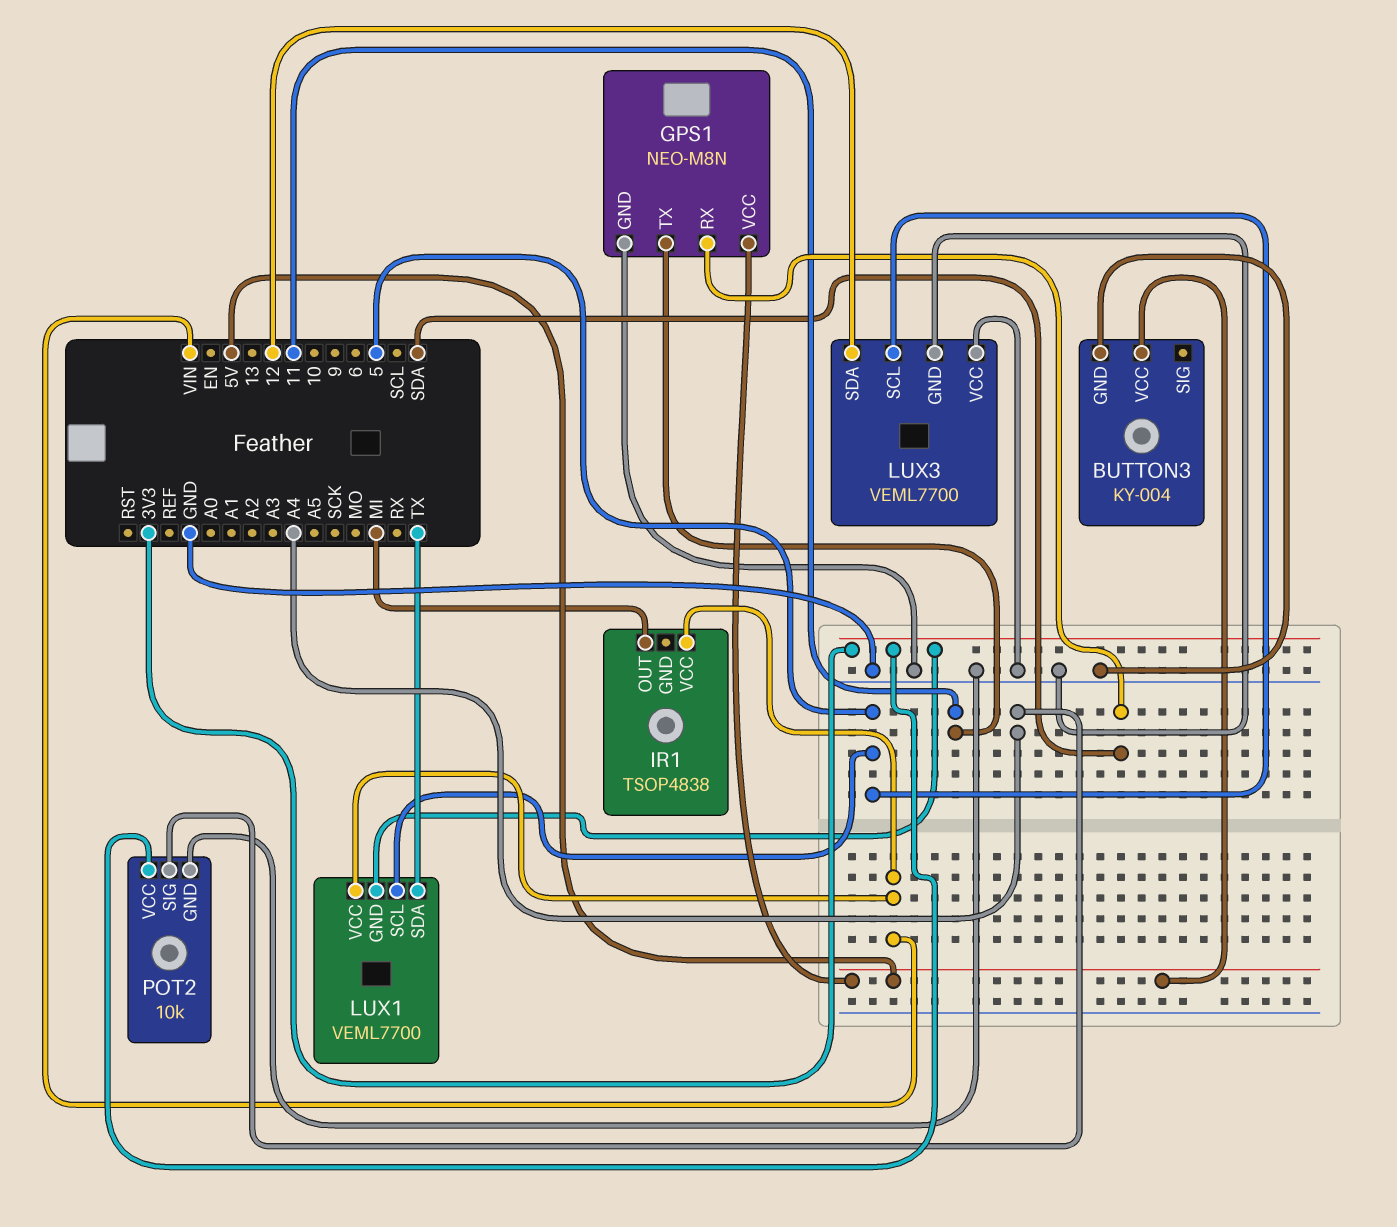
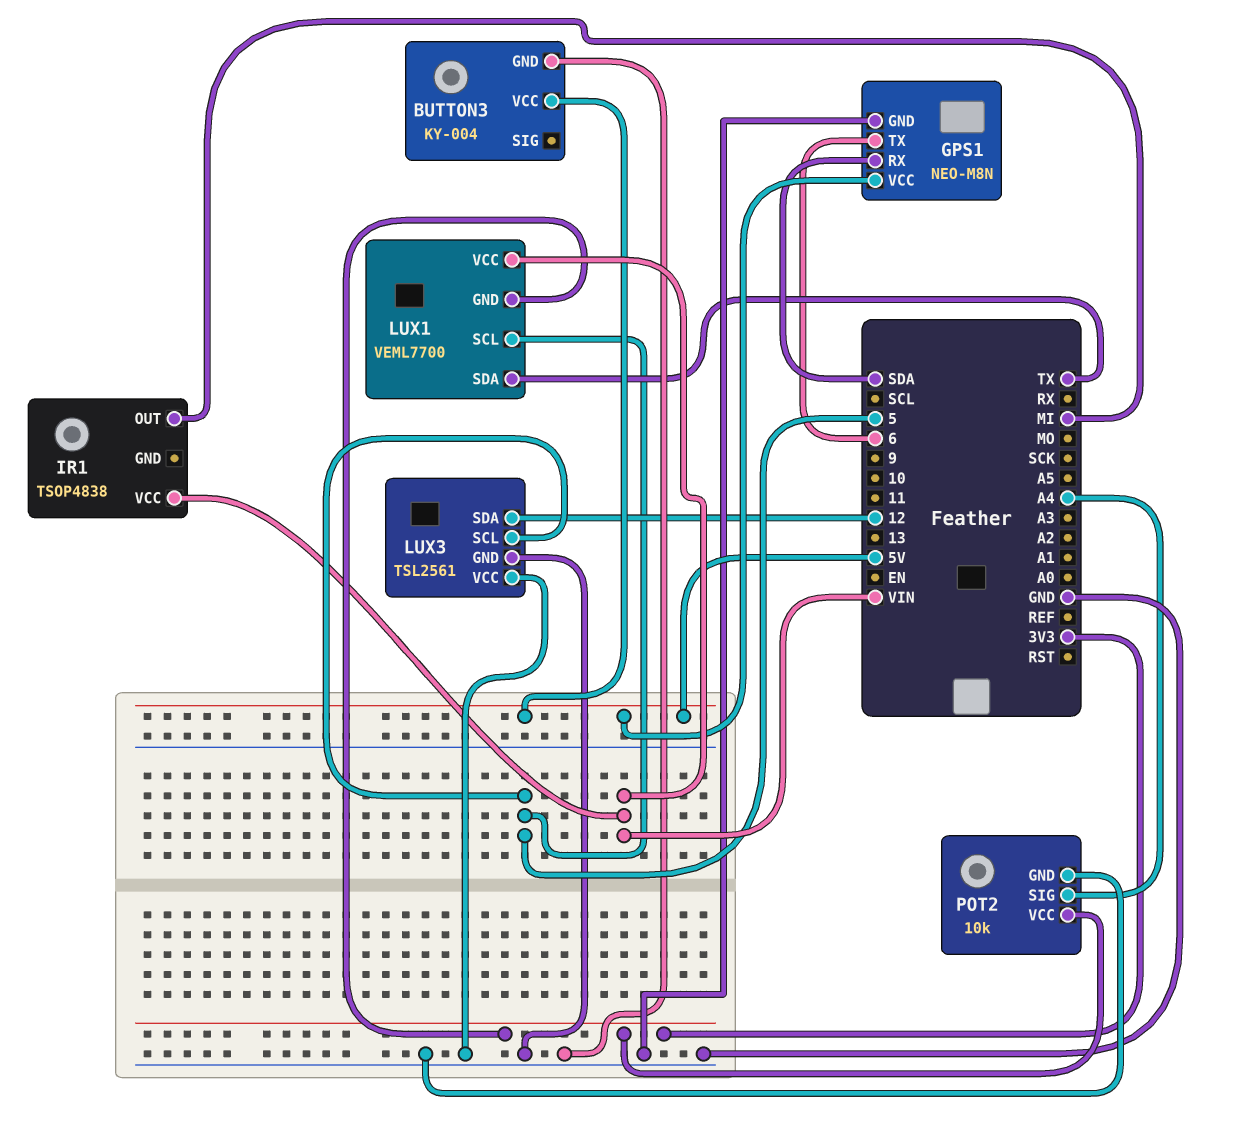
GPS1 pin TX: 11 -> 6
LUX3: VEML7700 -> TSL2561

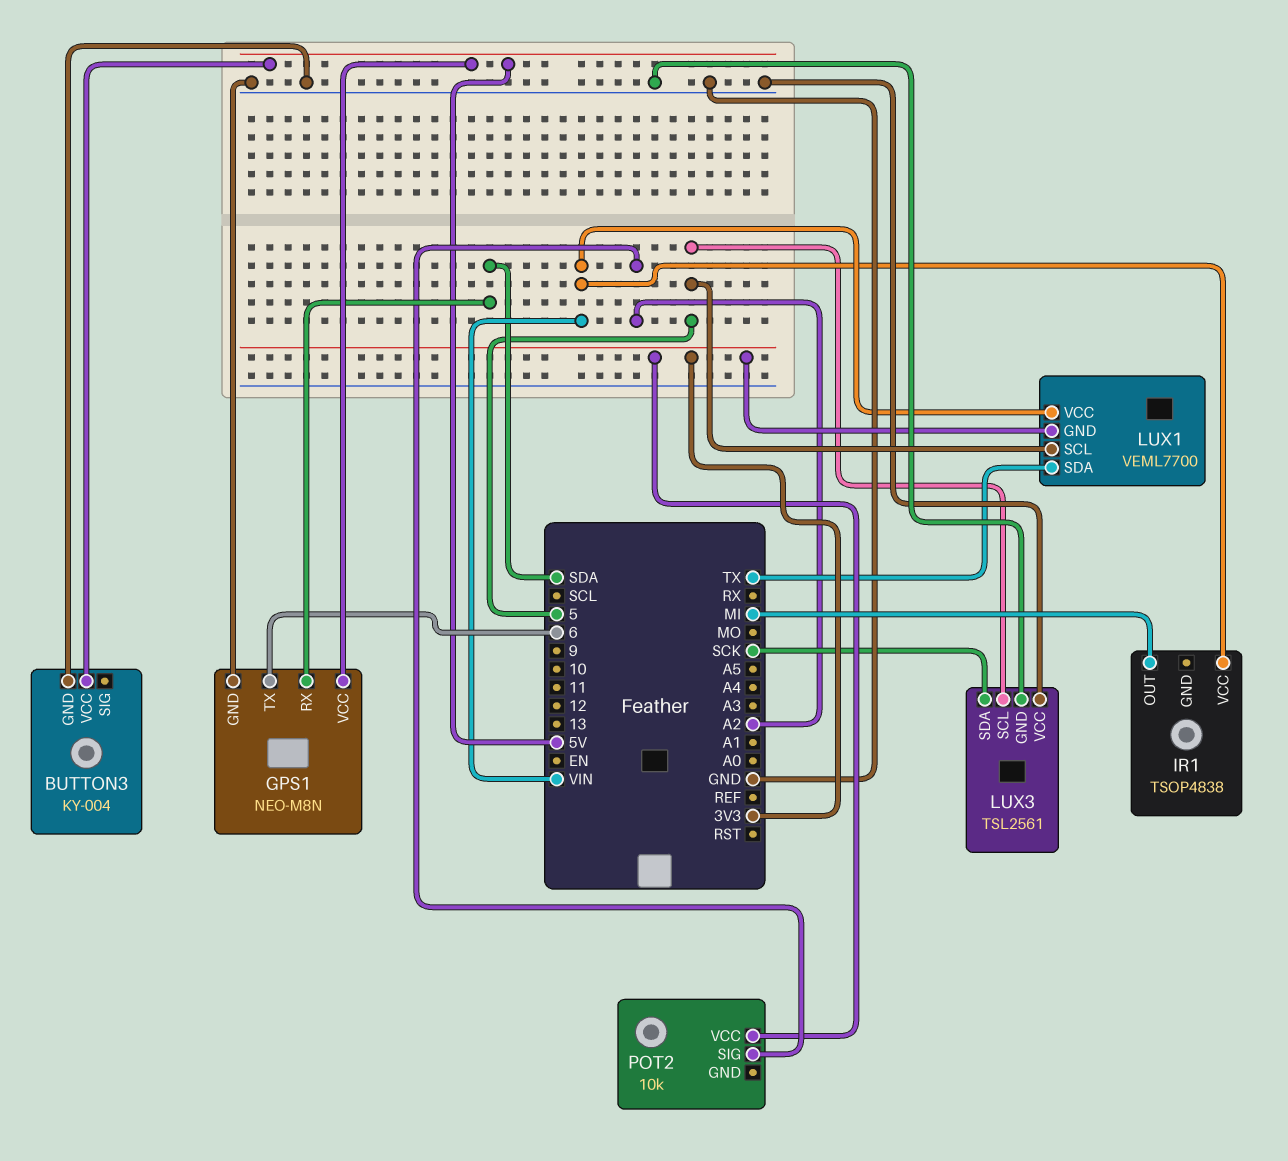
LUX3 pin SDA: 12 -> SCK
POT2 pin GND: GND -> none
POT2 pin SIG: A4 -> A2

